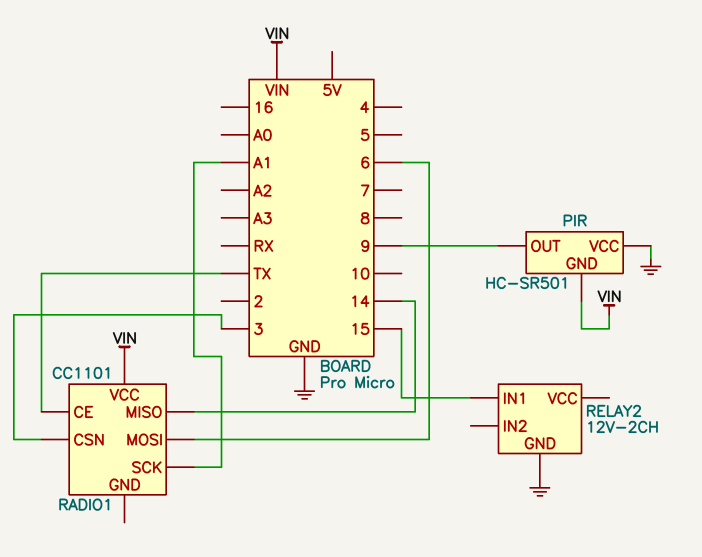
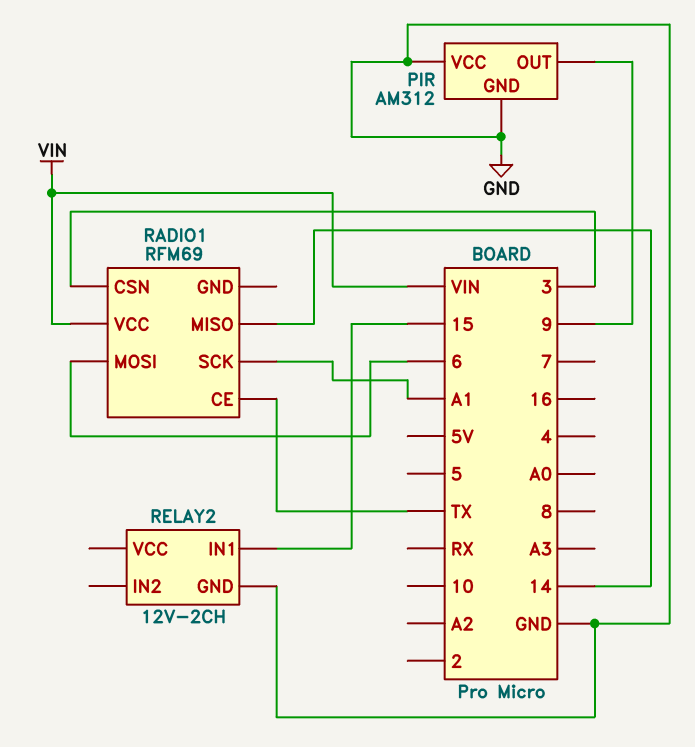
PIR: HC-SR501 -> AM312
PIR pin GND: VIN -> GND
RADIO1: CC1101 -> RFM69

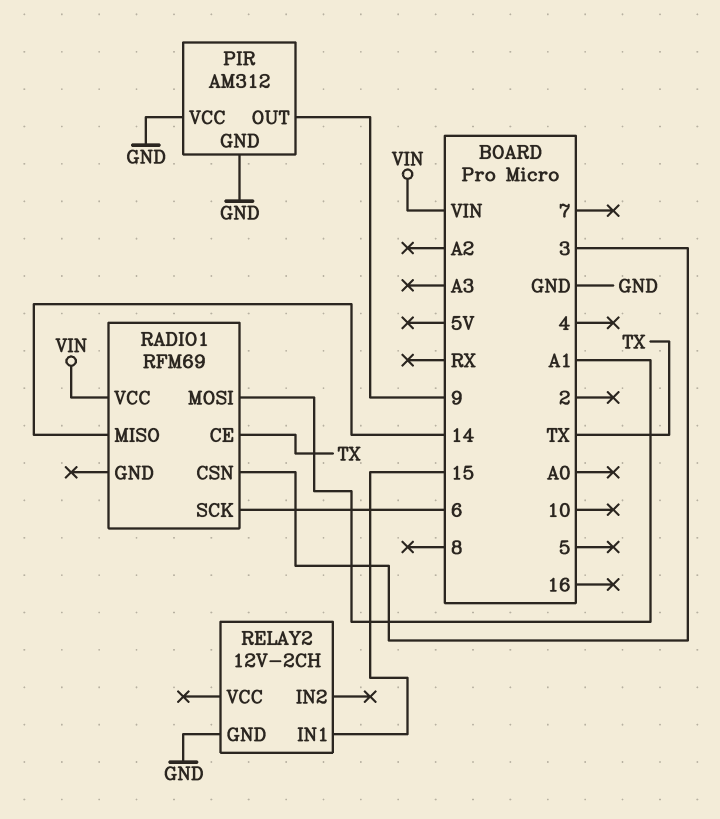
RADIO1 pin MOSI: 6 -> A1
RADIO1 pin SCK: A1 -> 6

